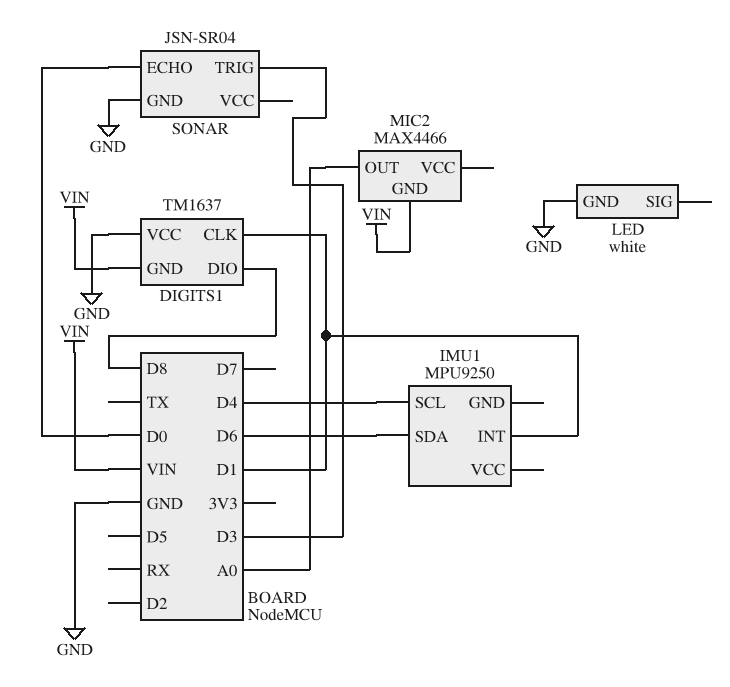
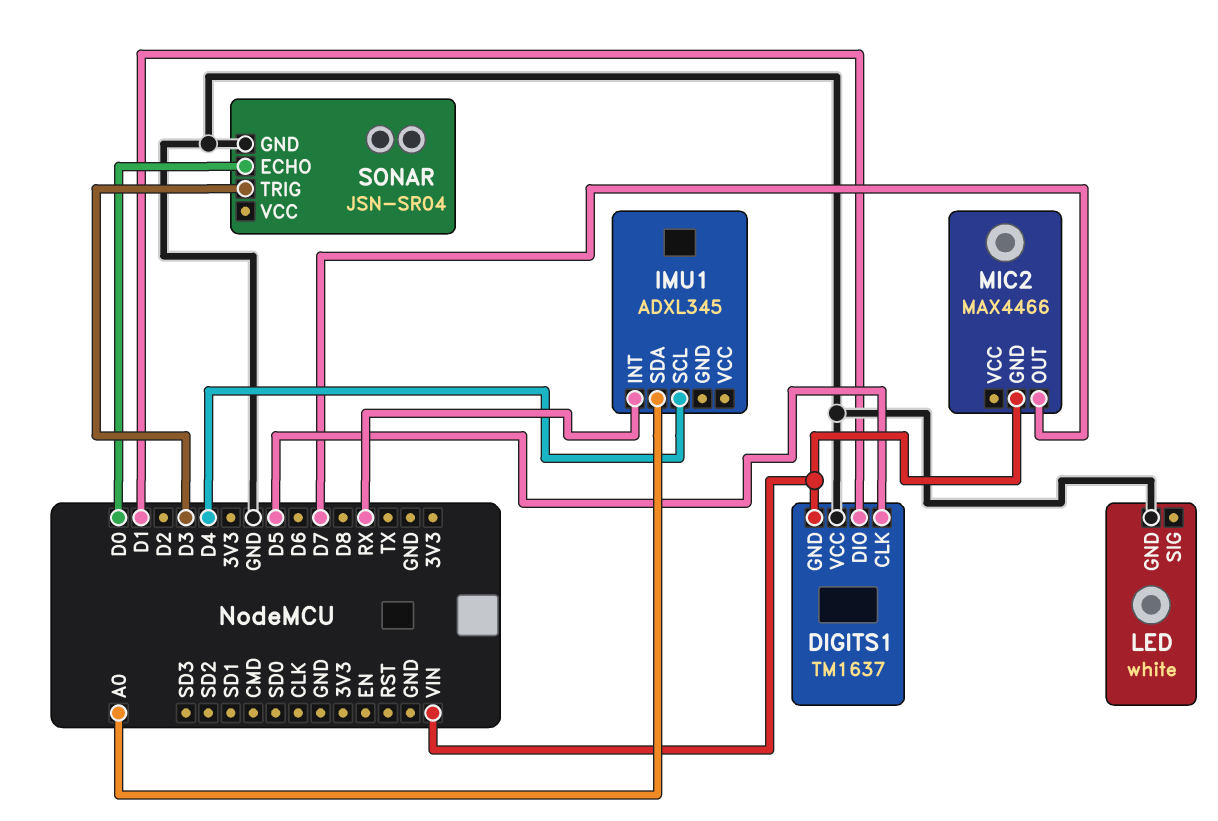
DIGITS1 pin CLK: D1 -> D5
DIGITS1 pin DIO: D8 -> D1
IMU1: MPU9250 -> ADXL345
IMU1 pin INT: D1 -> RX
IMU1 pin SDA: D6 -> A0
MIC2 pin OUT: A0 -> D7

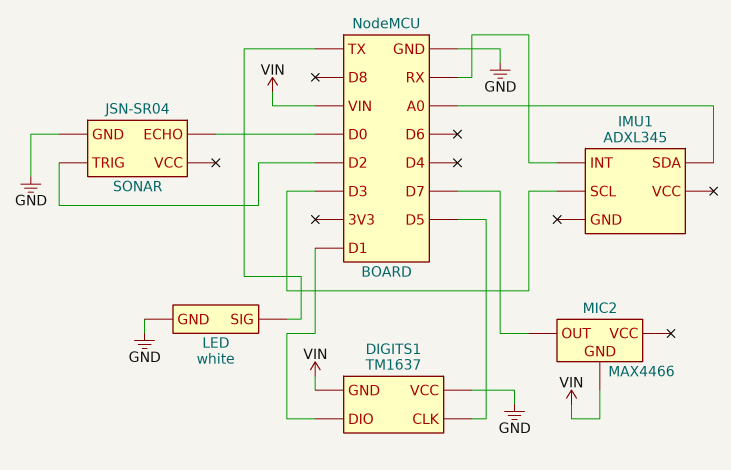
IMU1 pin SCL: D4 -> D3
LED pin SIG: none -> TX
SONAR pin TRIG: D3 -> D2

